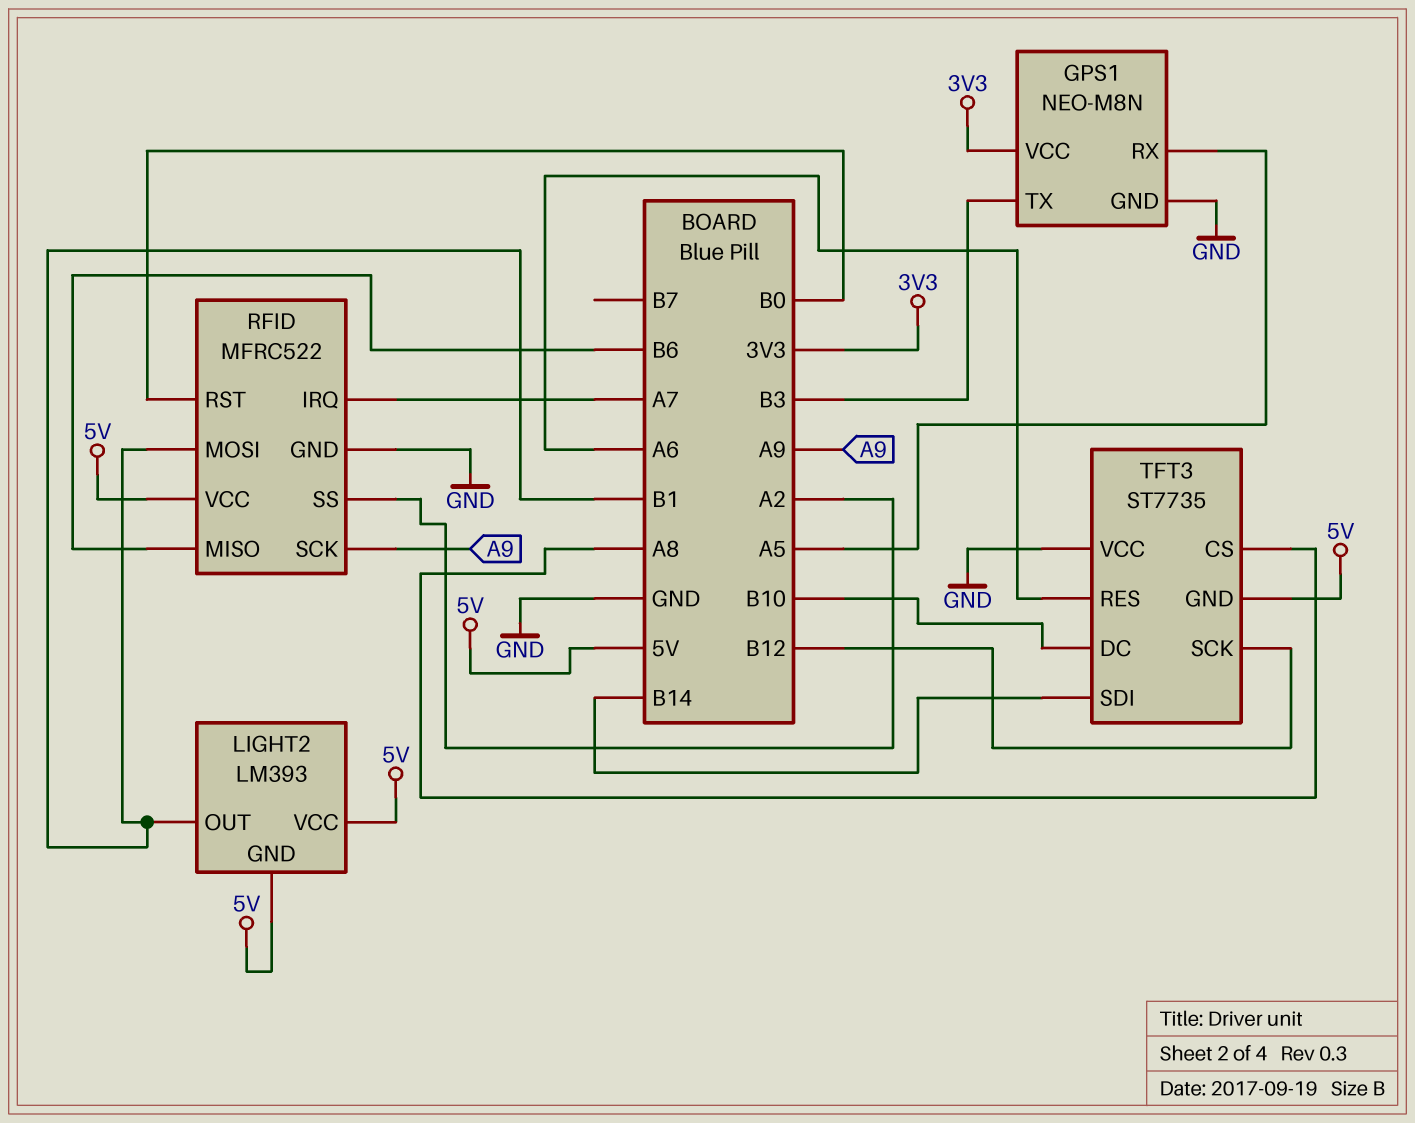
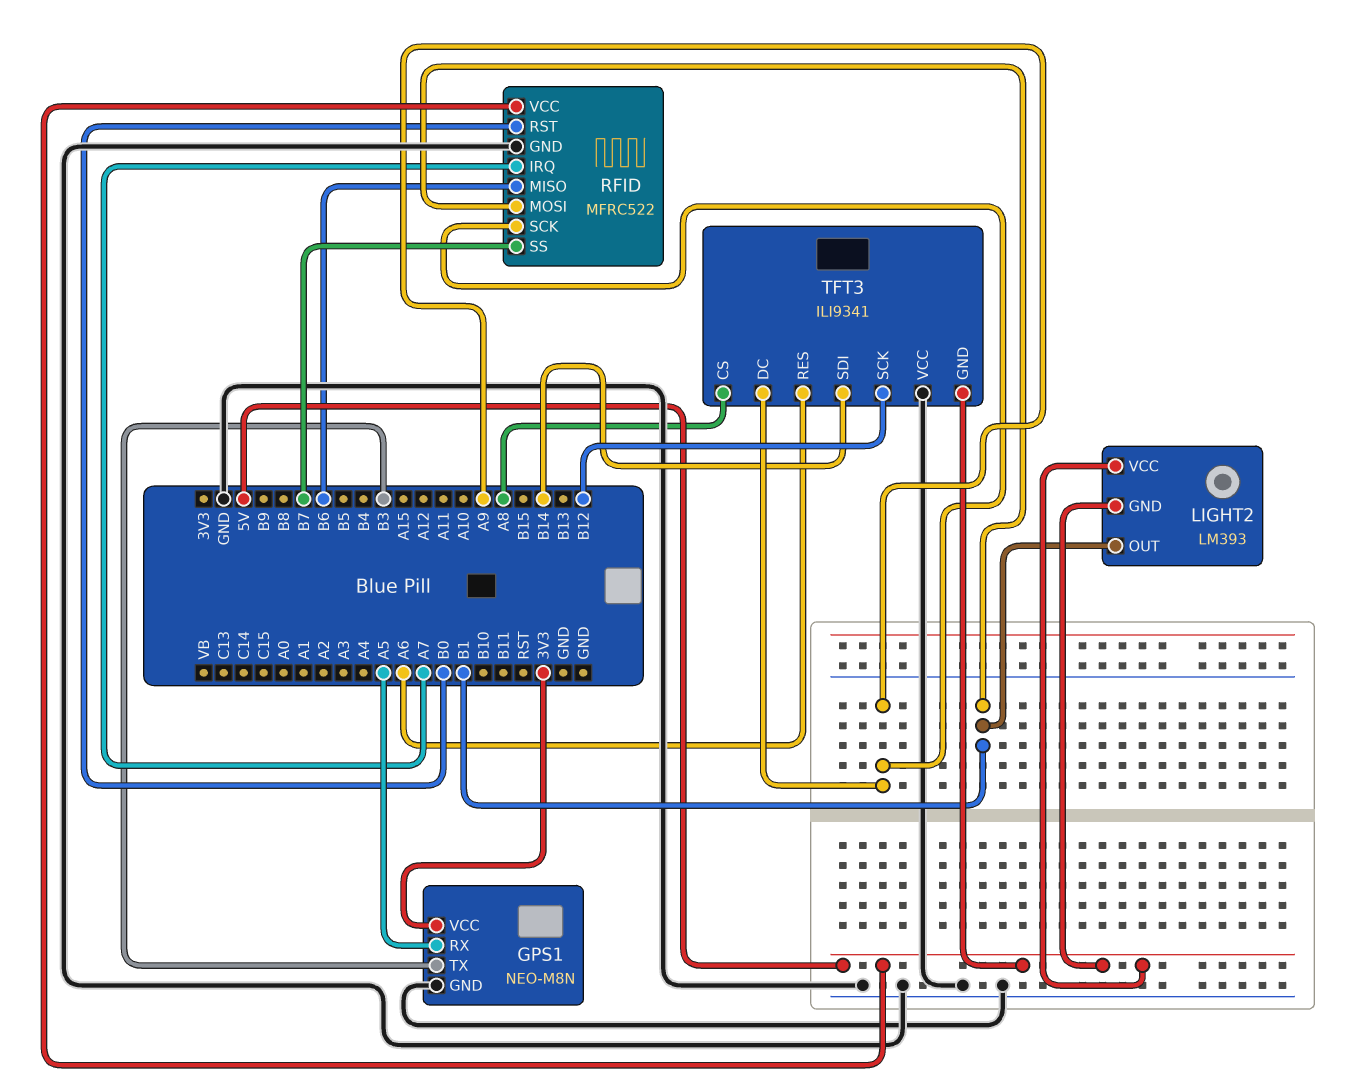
RFID pin SS: A2 -> B7
TFT3: ST7735 -> ILI9341
TFT3 pin DC: B10 -> A9

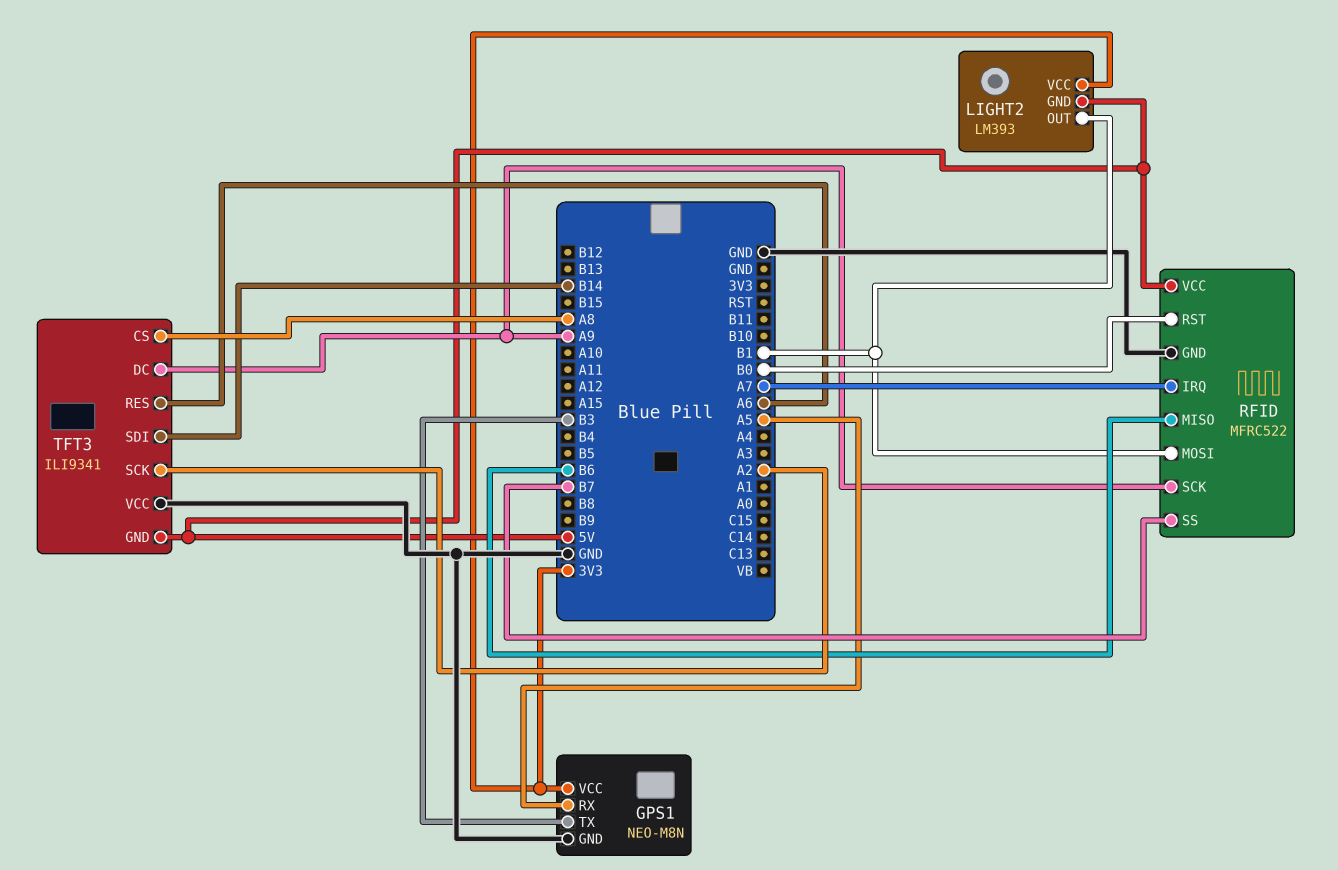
LIGHT2 pin VCC: 5V -> 3V3
TFT3 pin SCK: B12 -> A2

